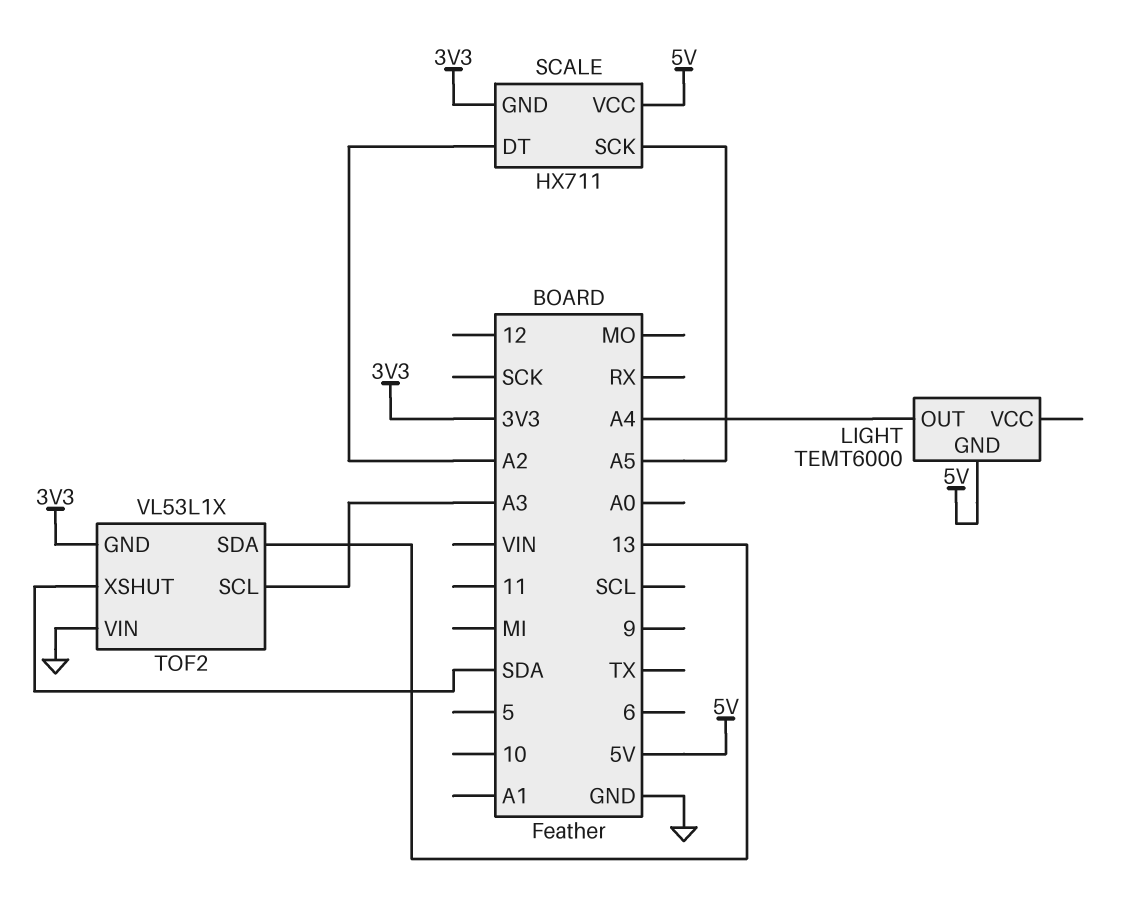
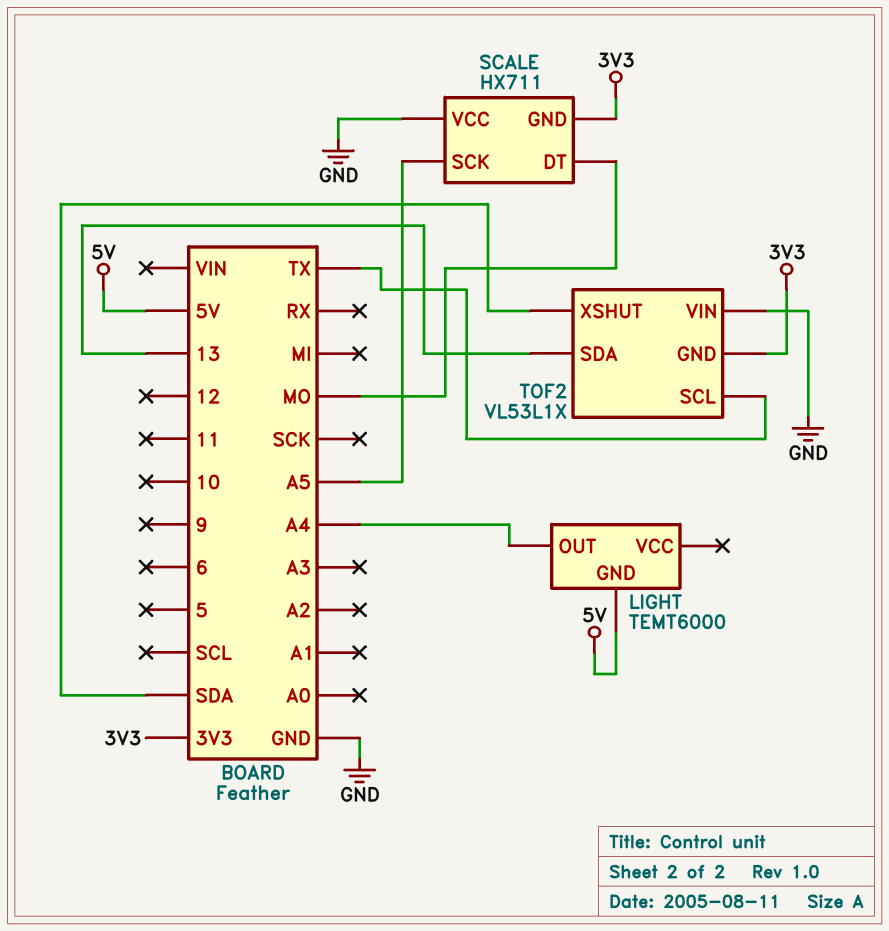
SCALE pin DT: A2 -> MO
SCALE pin VCC: 5V -> GND
TOF2 pin SCL: A3 -> TX

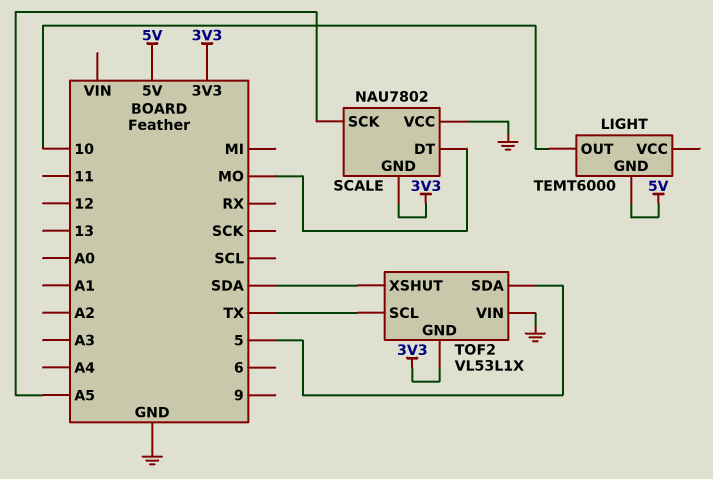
LIGHT pin OUT: A4 -> 10
SCALE: HX711 -> NAU7802
TOF2 pin SDA: 13 -> 5

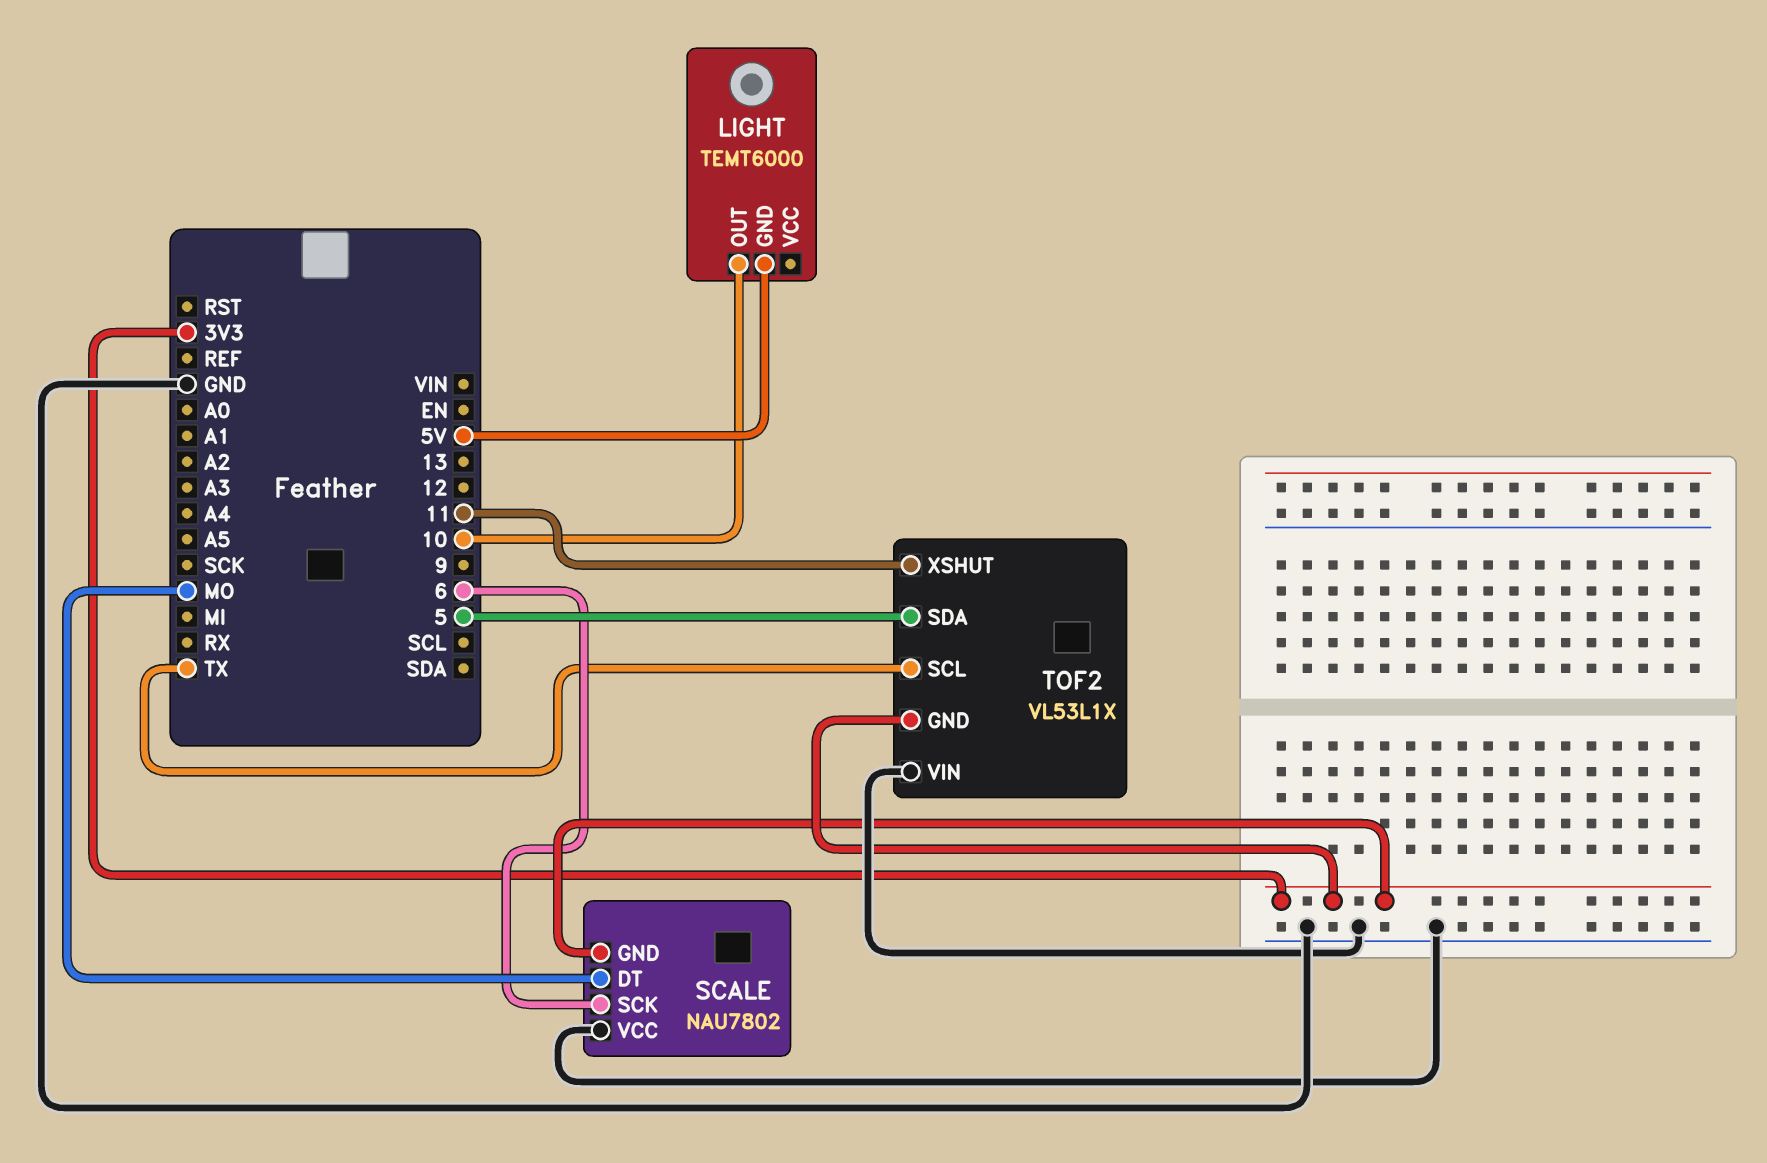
SCALE pin SCK: A5 -> 6
TOF2 pin XSHUT: SDA -> 11

